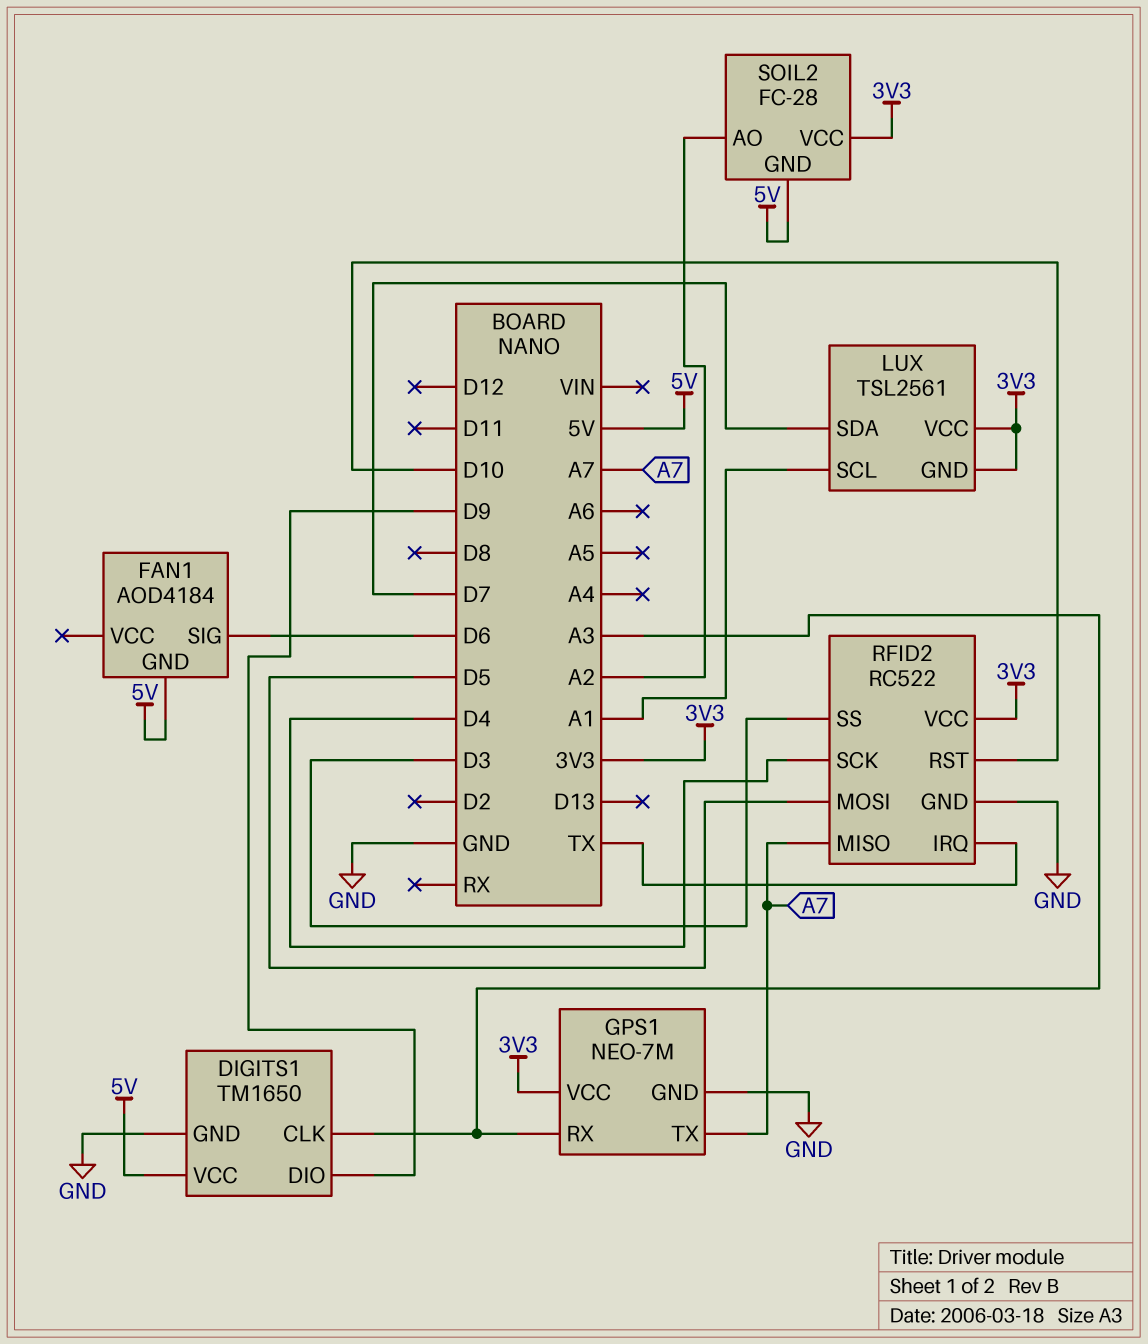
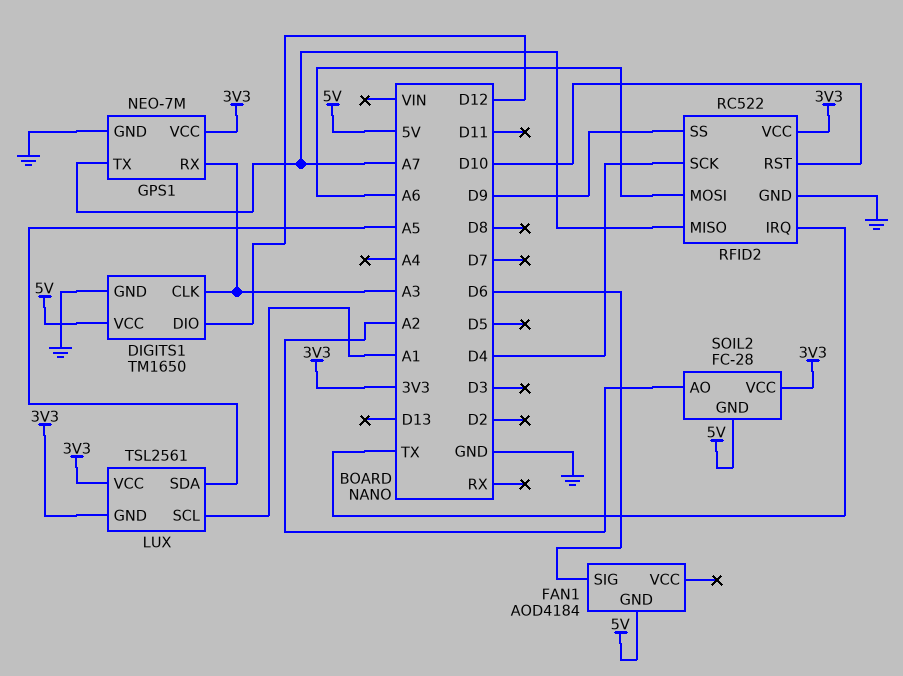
DIGITS1 pin DIO: D9 -> D12
LUX pin SDA: D7 -> A5
RFID2 pin MOSI: D5 -> A6
RFID2 pin SS: D3 -> D9

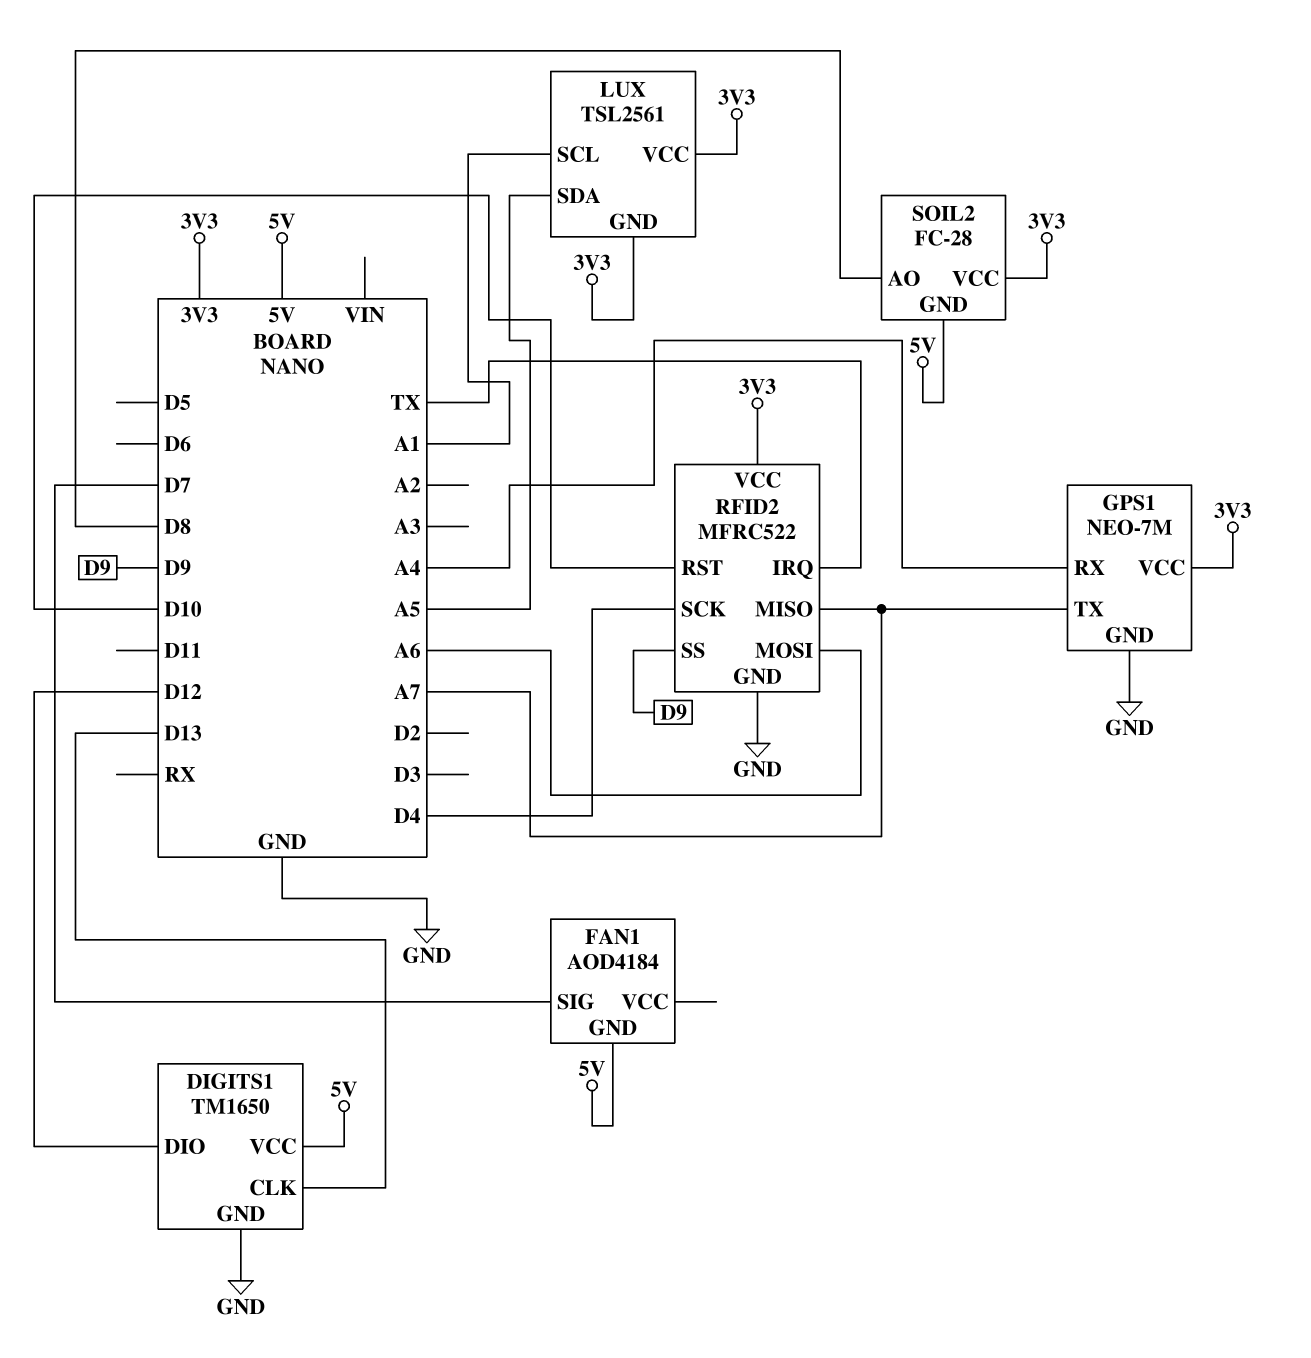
DIGITS1 pin CLK: A3 -> D13
FAN1 pin SIG: D6 -> D7
GPS1 pin RX: A3 -> A4
RFID2: RC522 -> MFRC522
SOIL2 pin AO: A2 -> D8

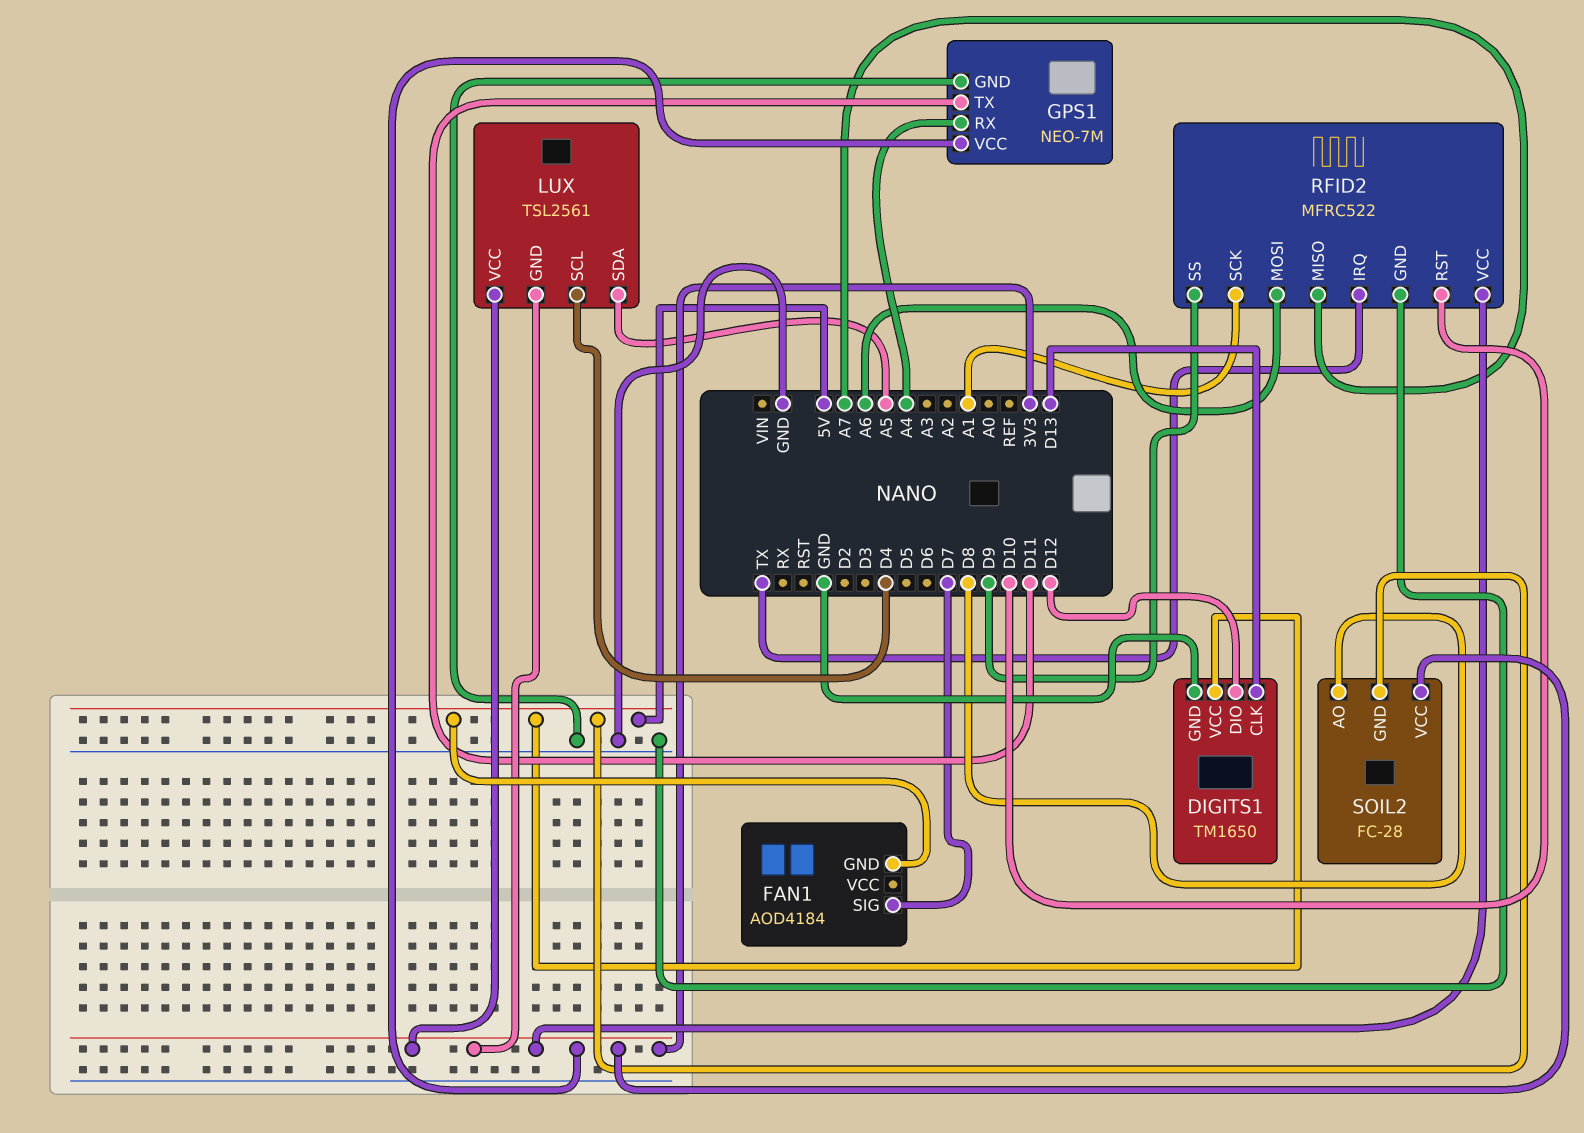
GPS1 pin TX: A7 -> D11
LUX pin SCL: A1 -> D4
RFID2 pin SCK: D4 -> A1

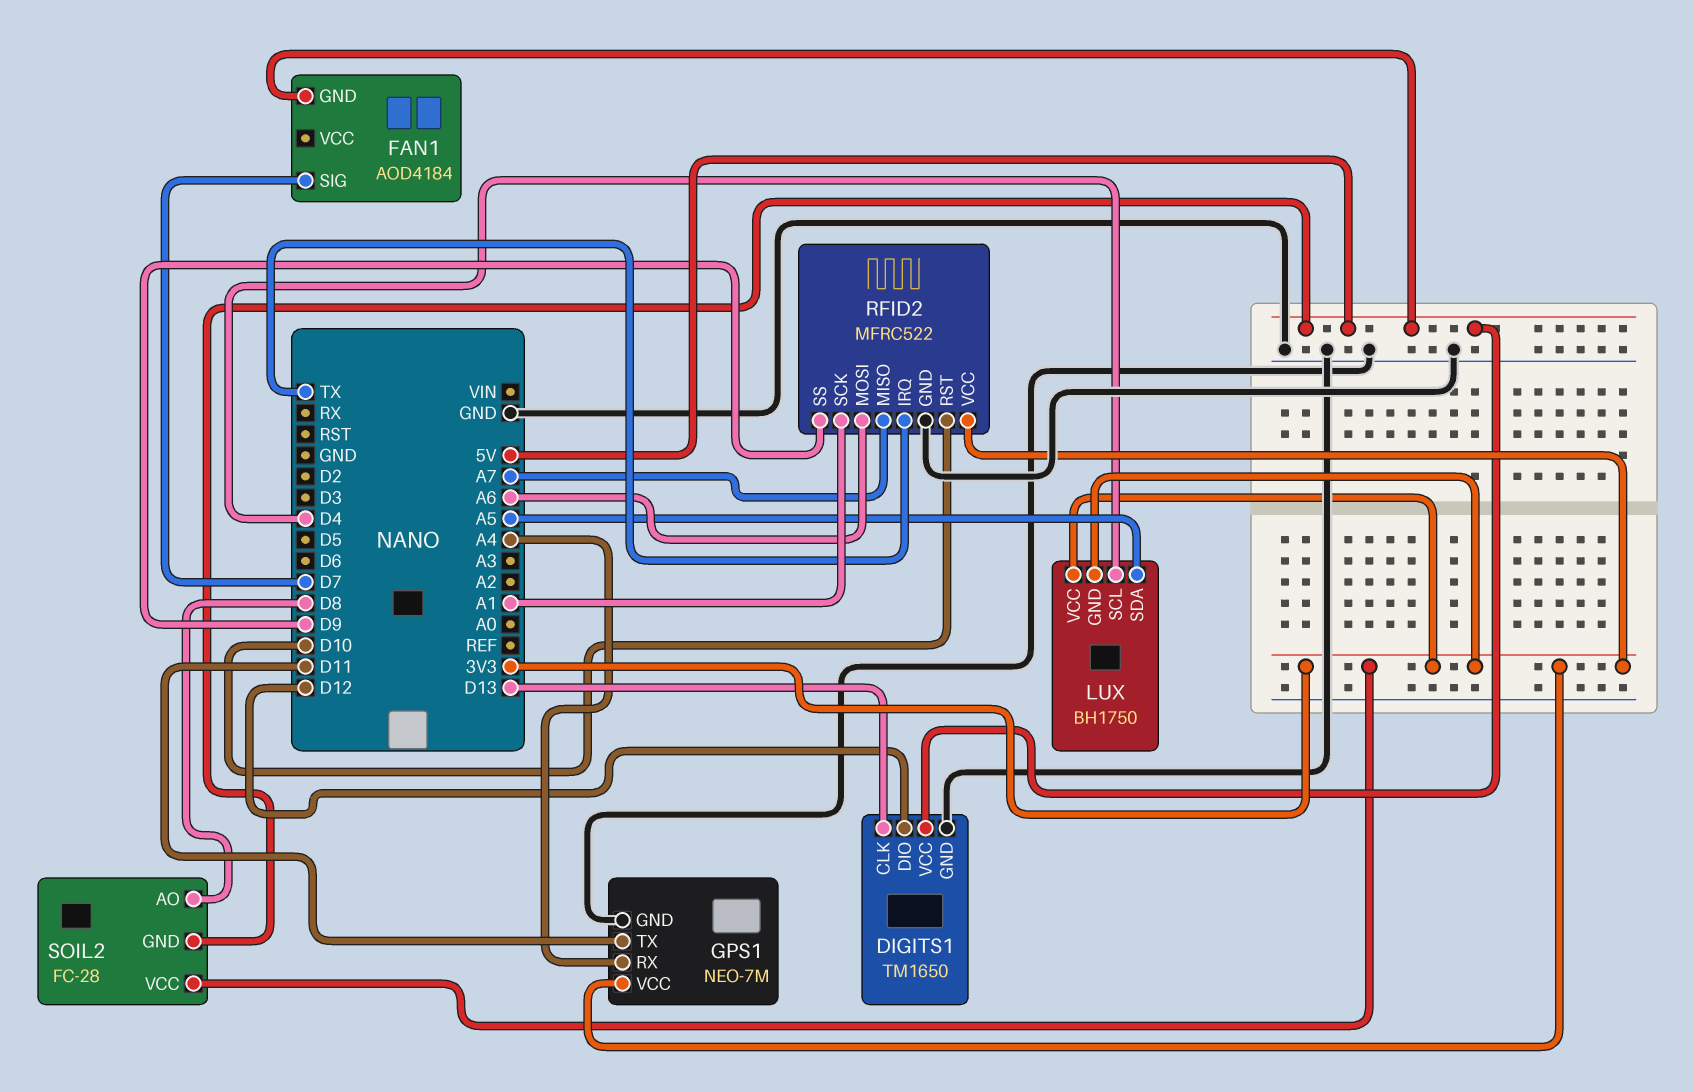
LUX: TSL2561 -> BH1750

